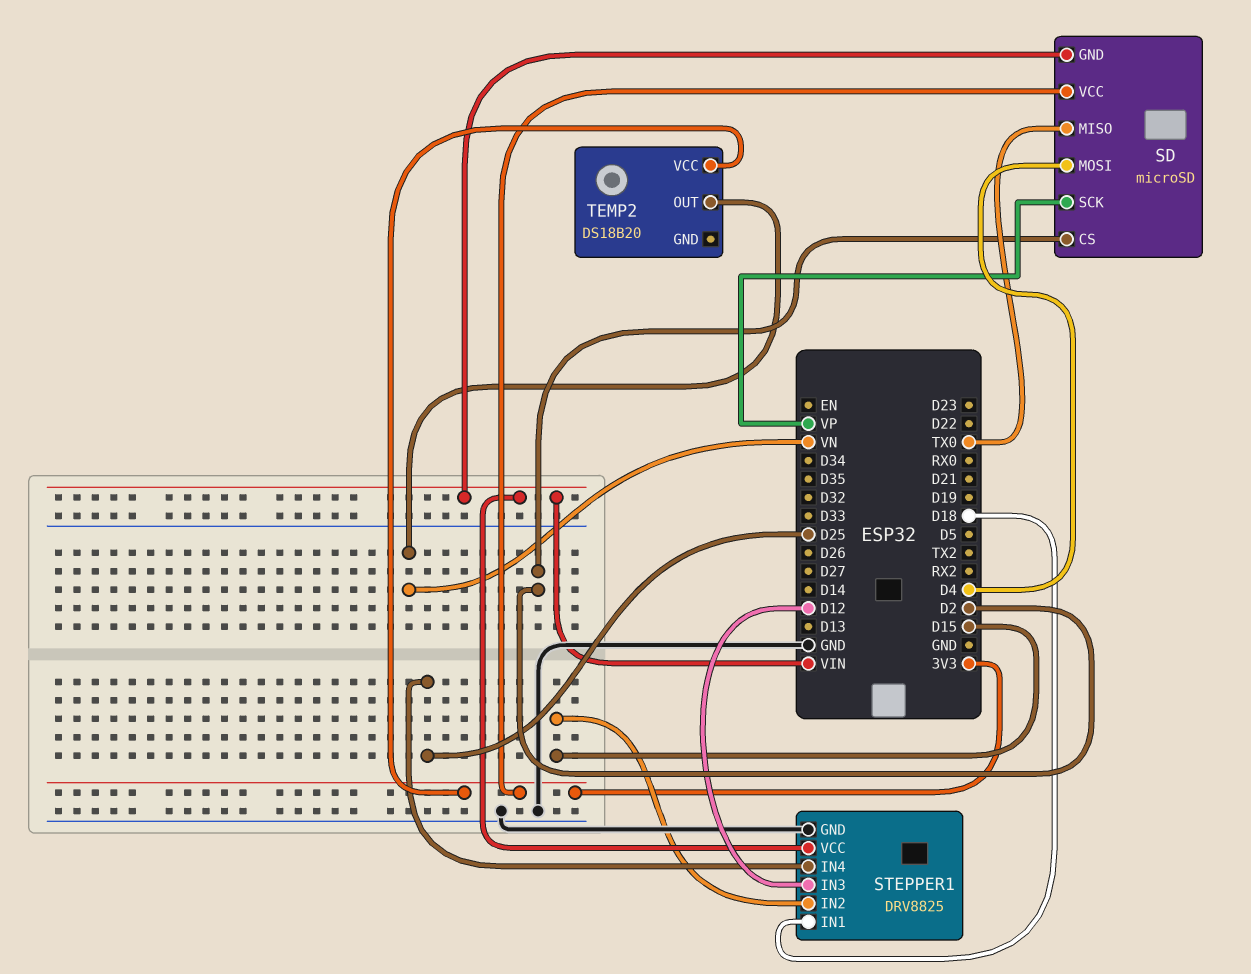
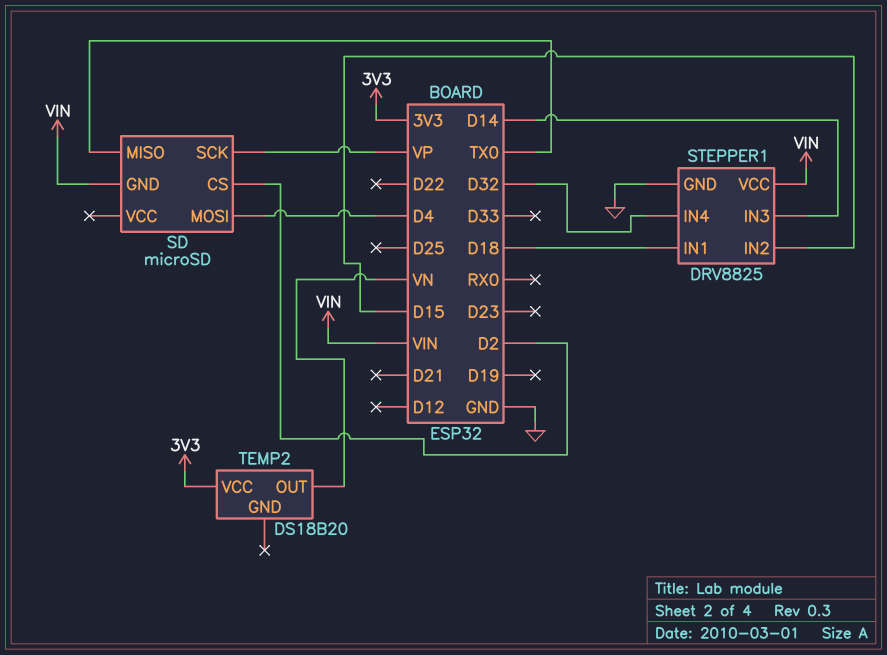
SD pin VCC: 3V3 -> none
STEPPER1 pin IN3: D12 -> D14
STEPPER1 pin IN4: D25 -> D32

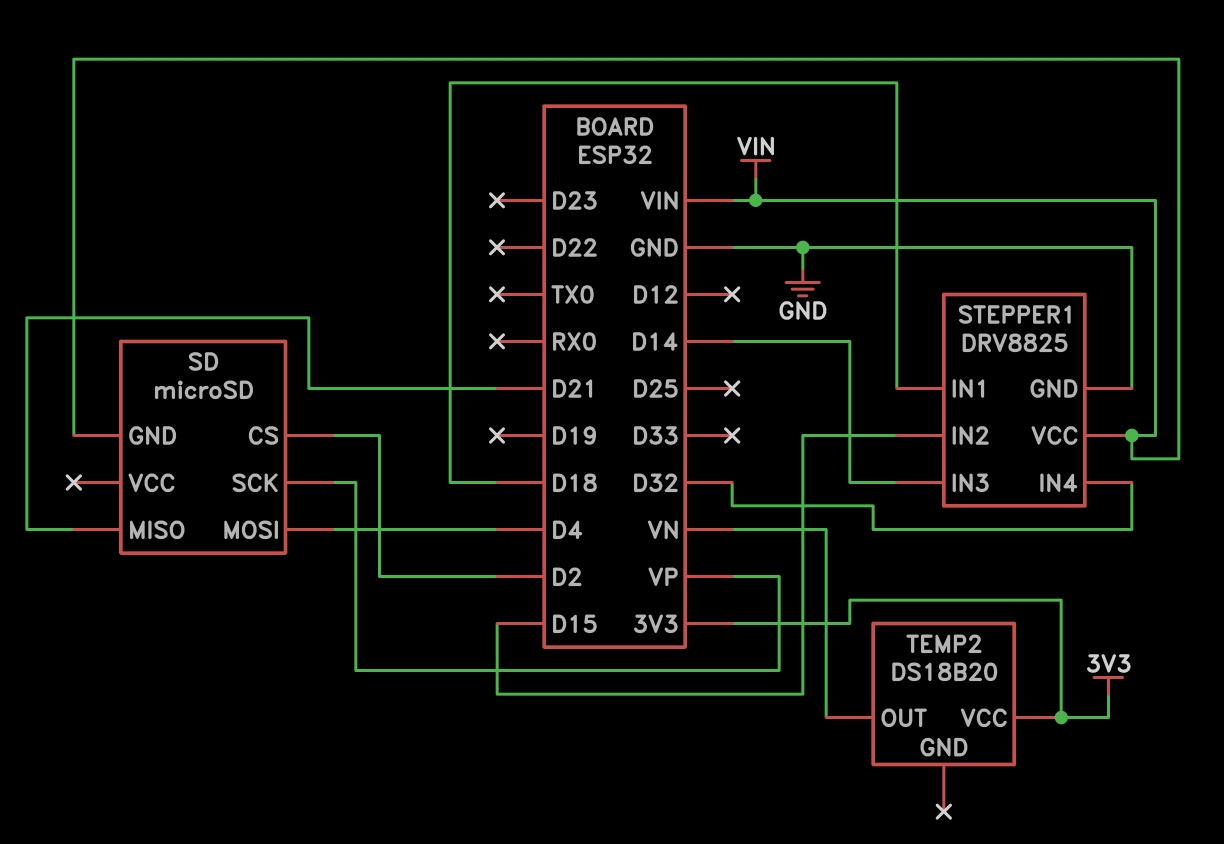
SD pin MISO: TX0 -> D21

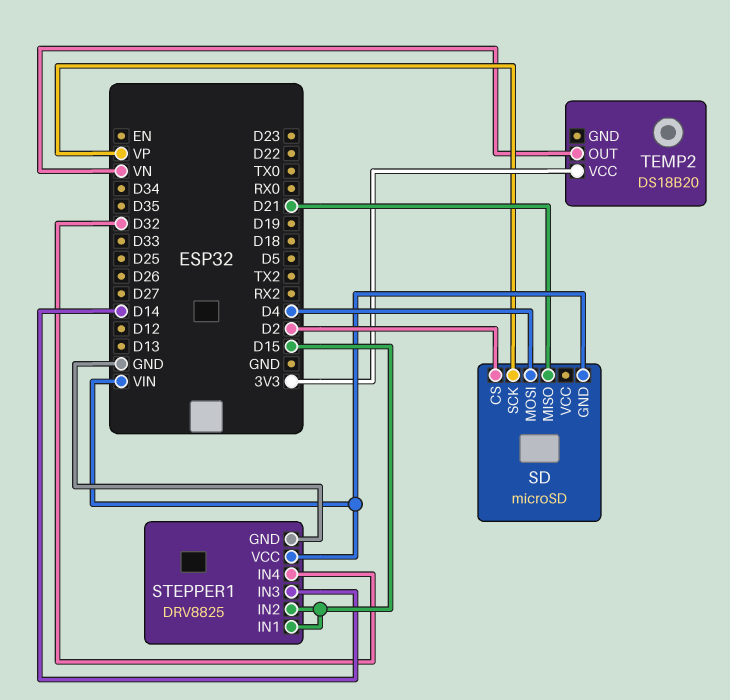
STEPPER1 pin IN1: D18 -> D15

